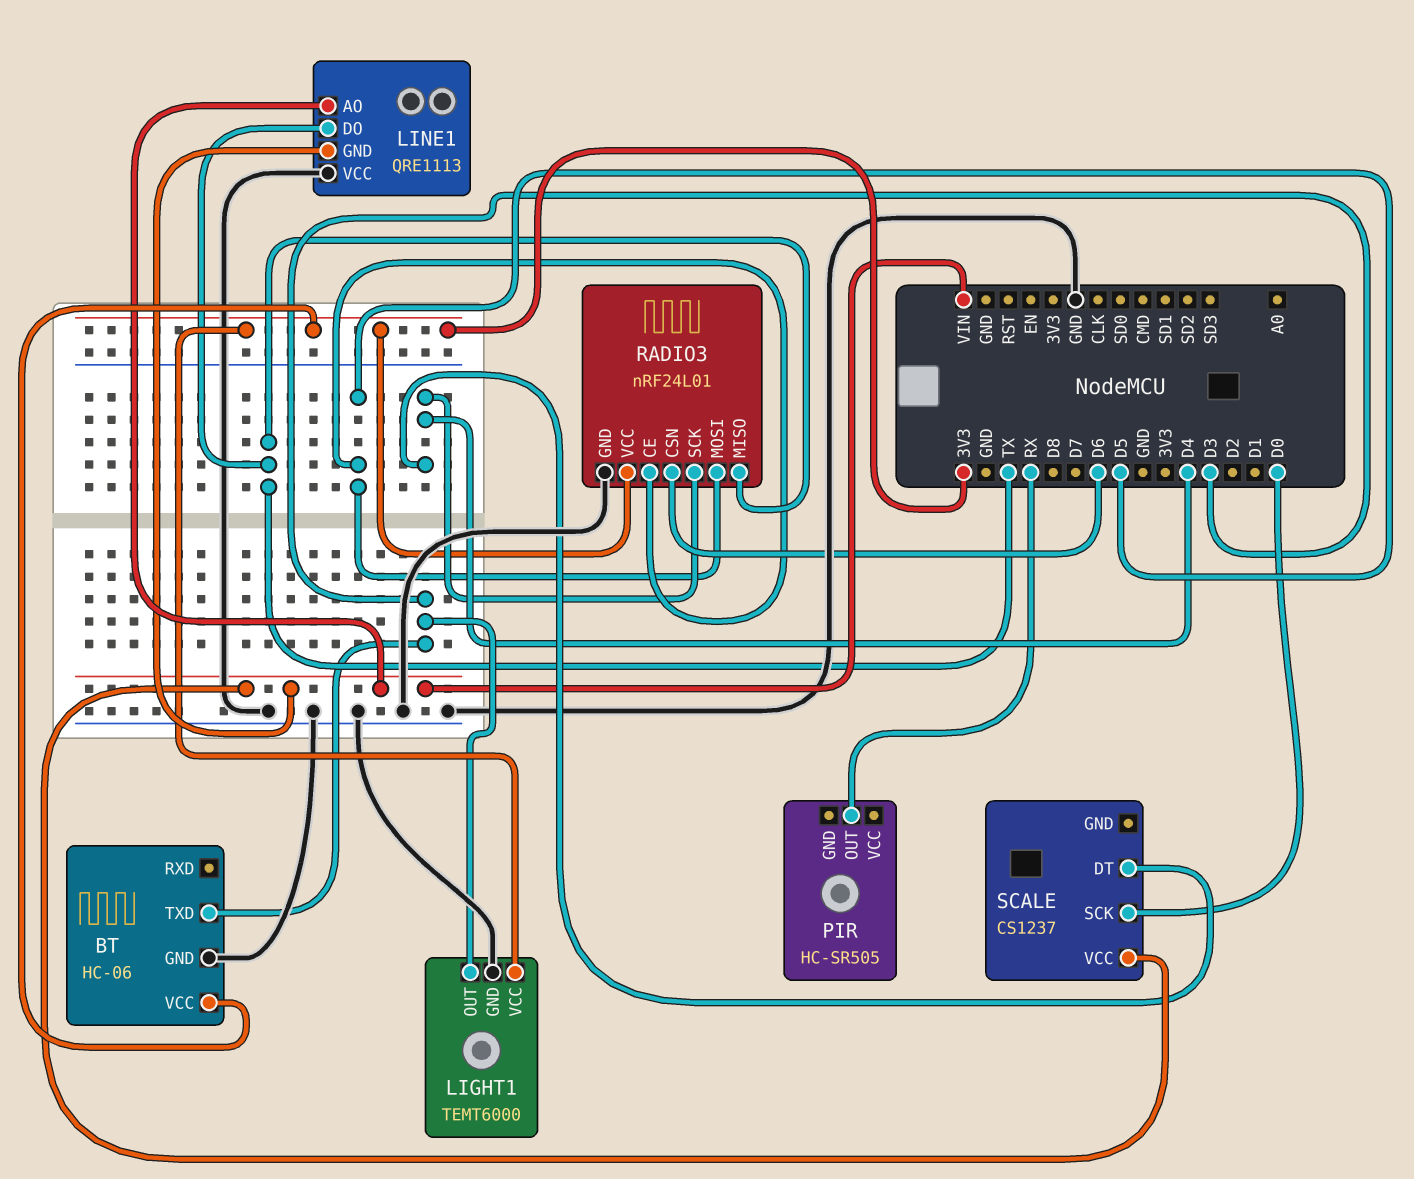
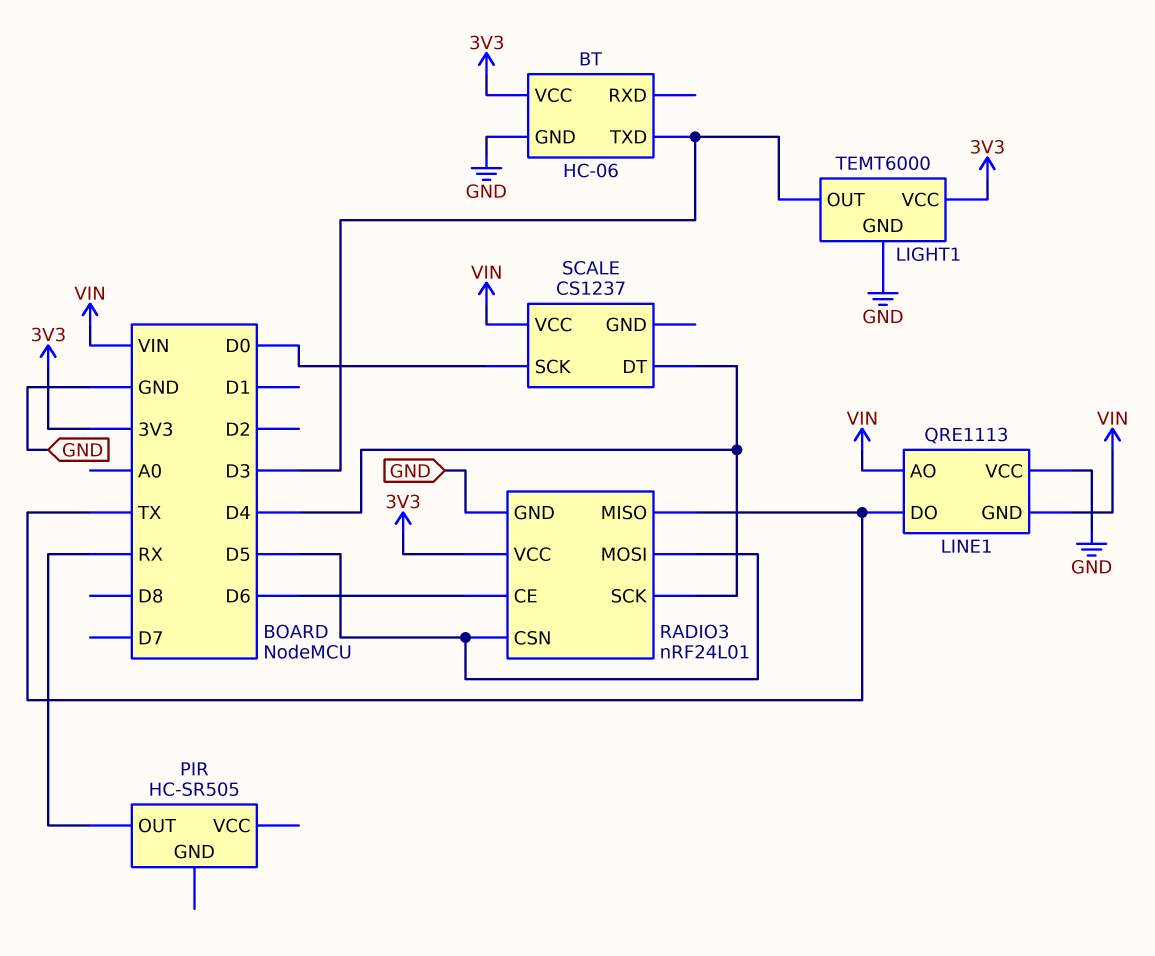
RADIO3 pin CE: D5 -> D6
RADIO3 pin CSN: D6 -> D5

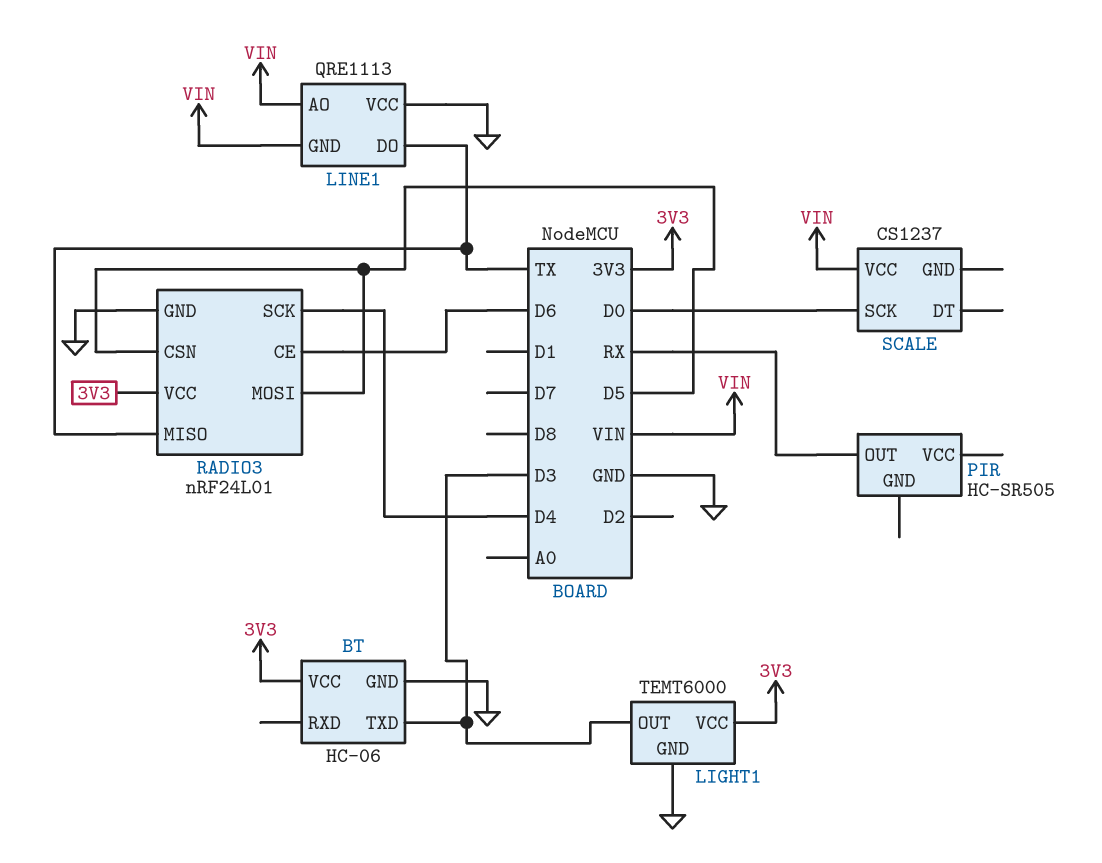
SCALE pin DT: D4 -> none

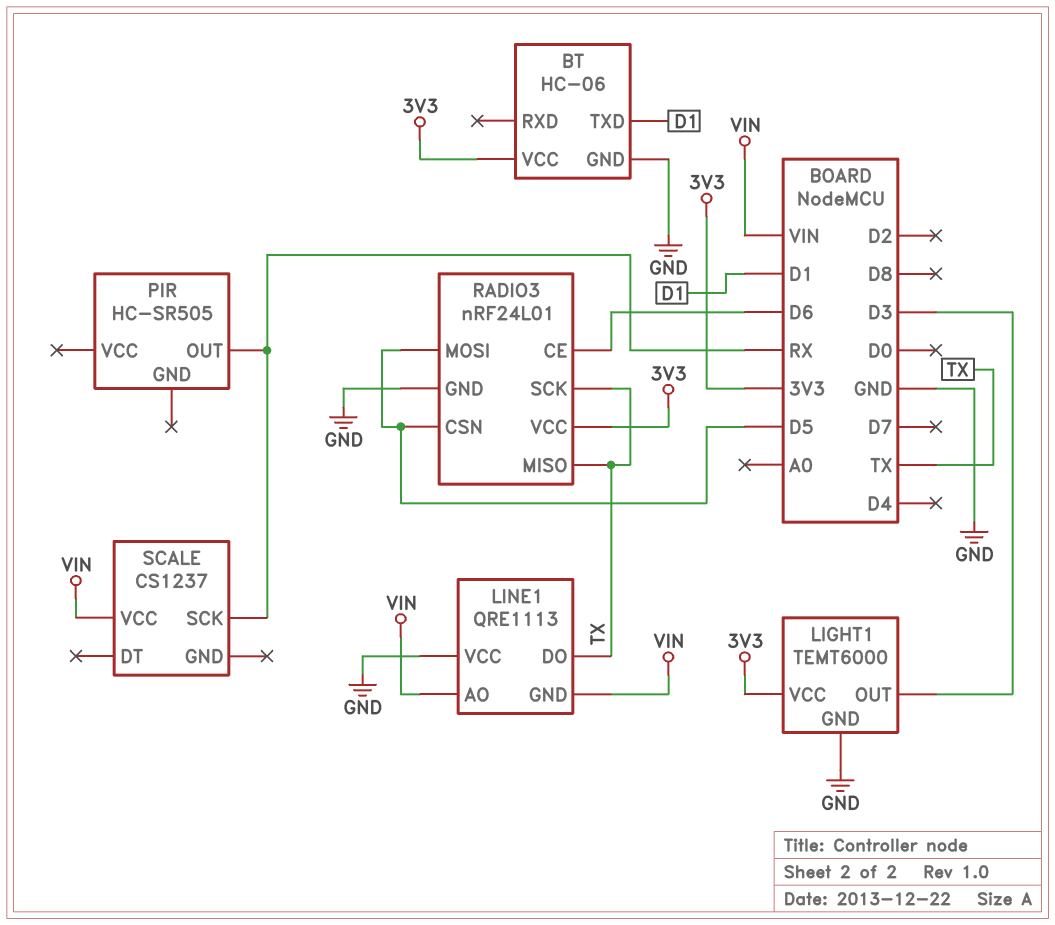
BT pin TXD: D3 -> D1
RADIO3 pin SCK: D4 -> TX
SCALE pin SCK: D0 -> RX

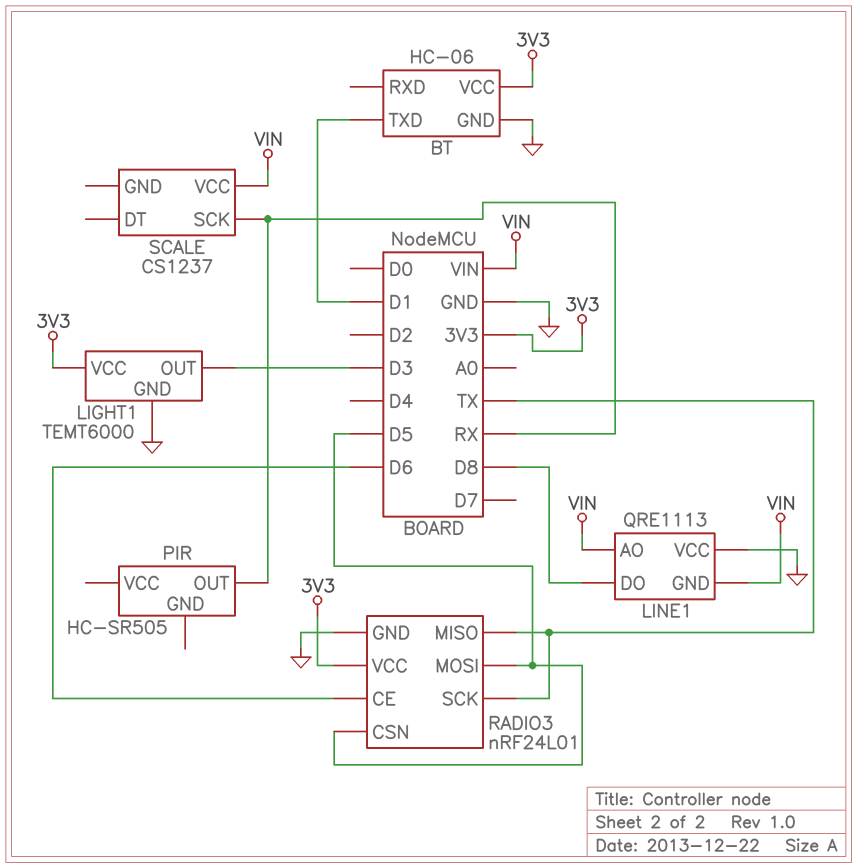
LINE1 pin DO: TX -> D8

